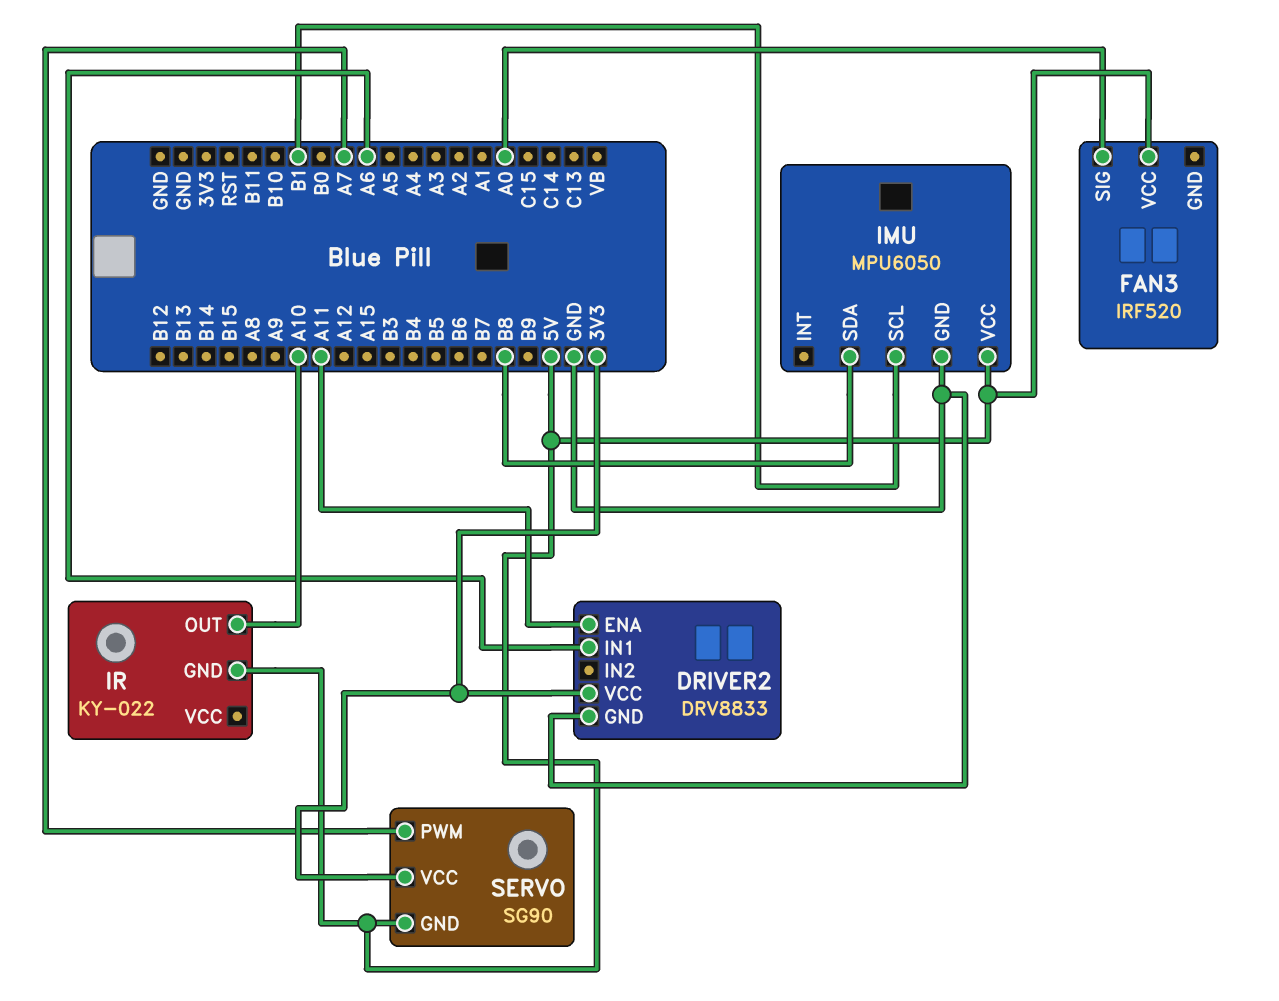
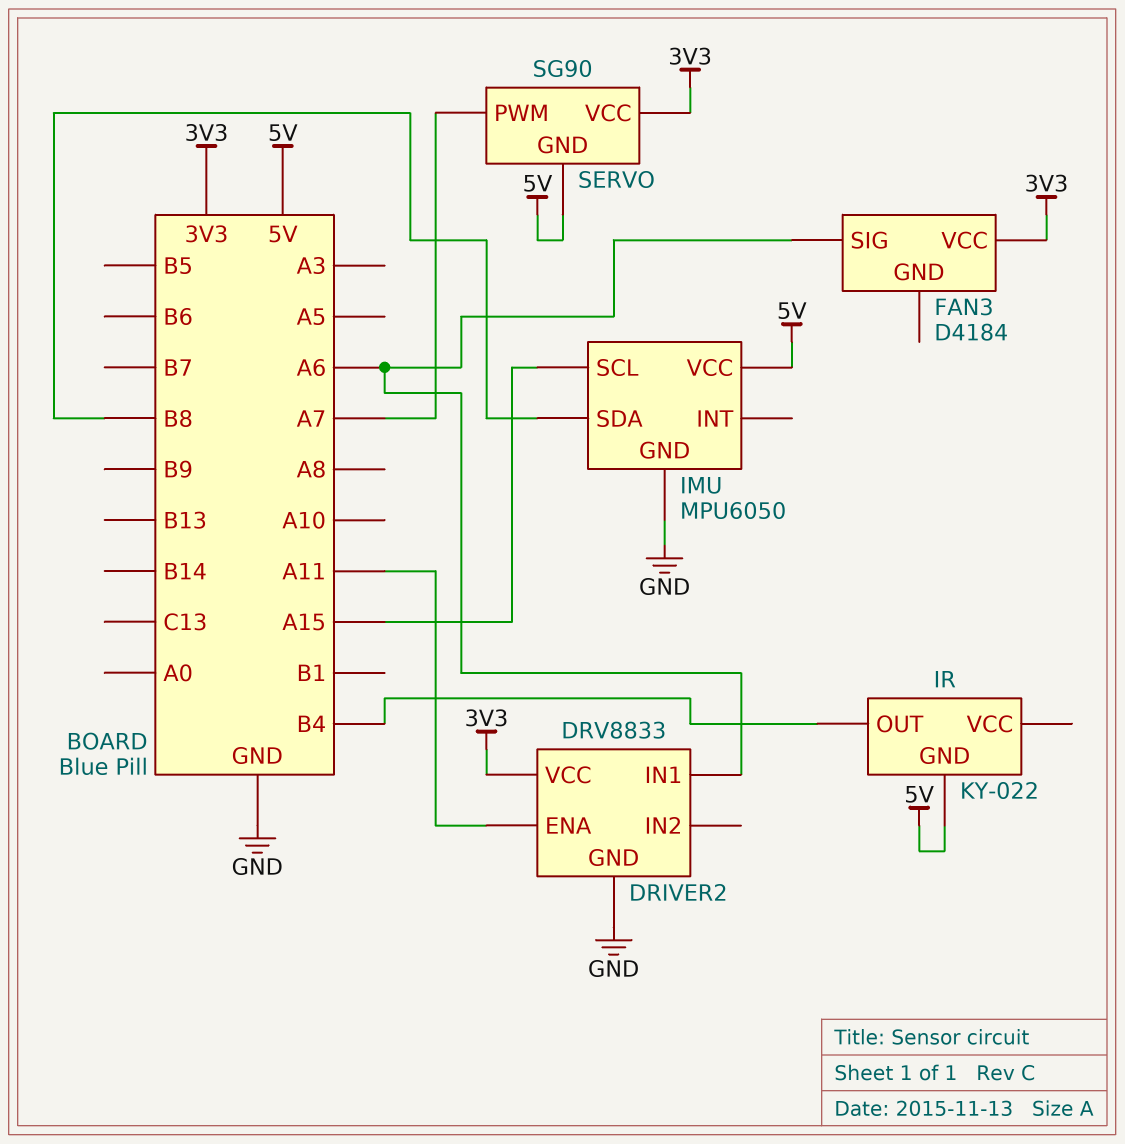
FAN3: IRF520 -> D4184
FAN3 pin SIG: A0 -> A6
FAN3 pin VCC: 5V -> 3V3
IMU pin SCL: B1 -> A15
IR pin OUT: A10 -> B4

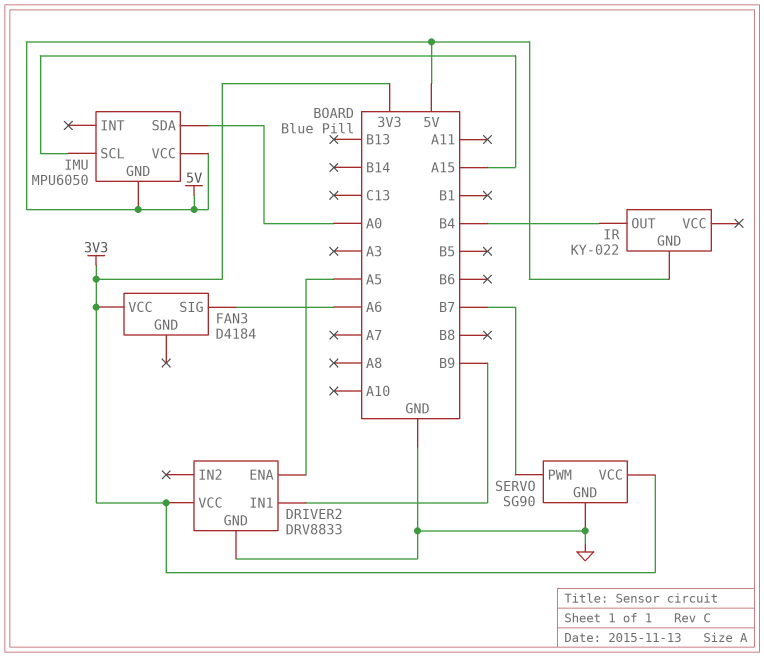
DRIVER2 pin ENA: A11 -> A5
DRIVER2 pin IN1: A6 -> B9
IMU pin GND: GND -> 5V
IMU pin SDA: B8 -> A0
SERVO pin GND: 5V -> GND
SERVO pin PWM: A7 -> B7

